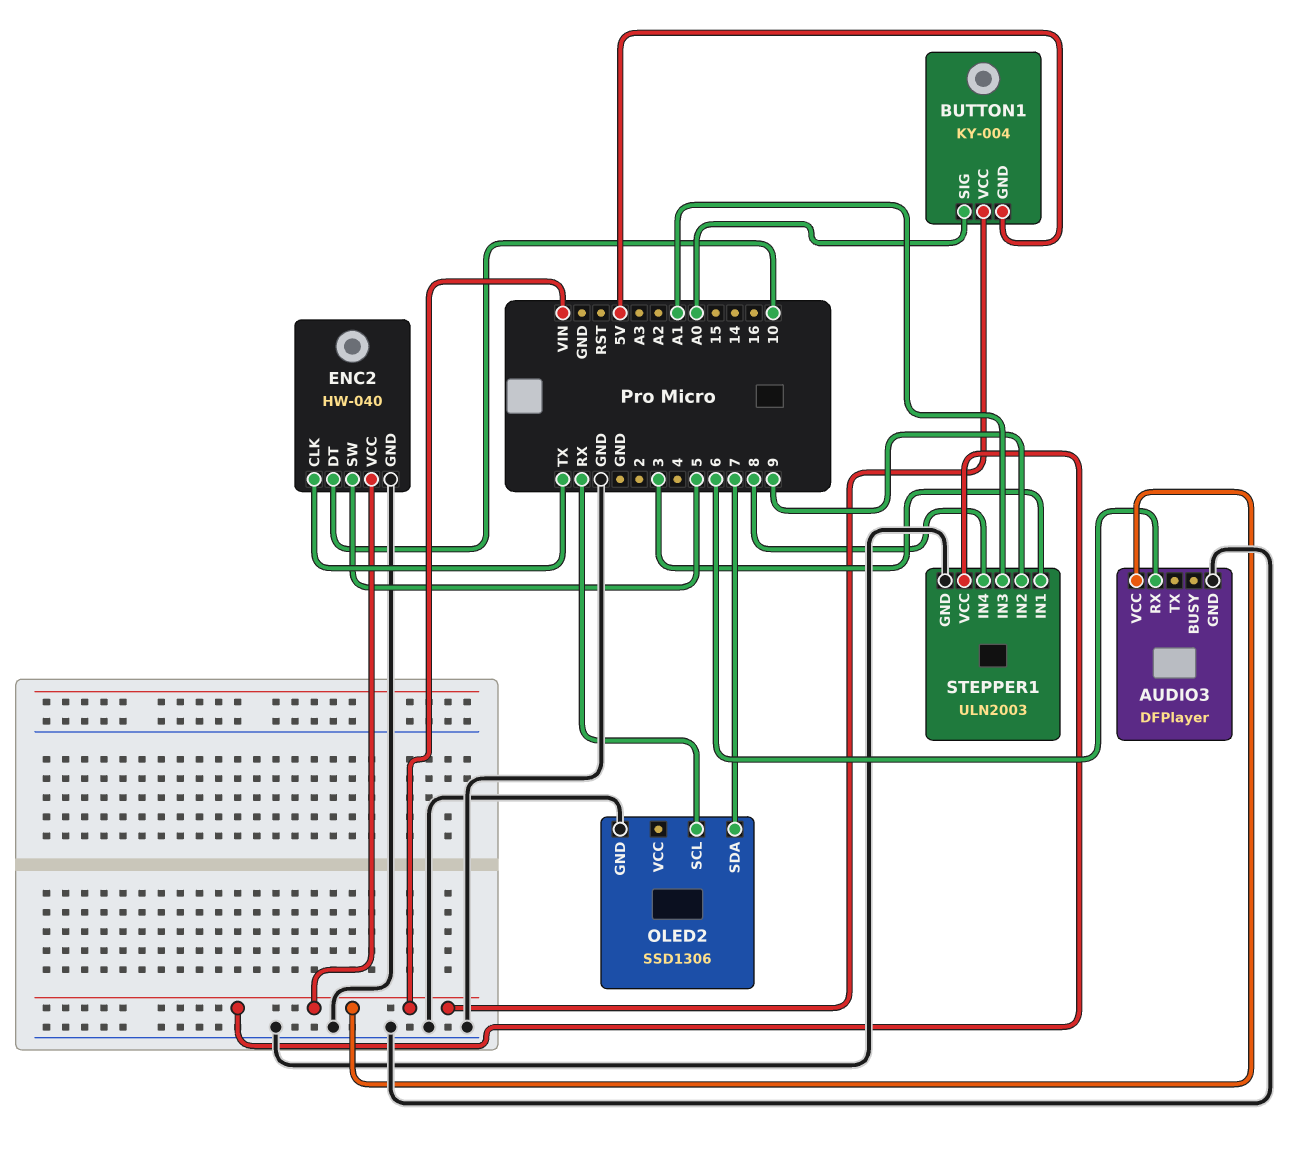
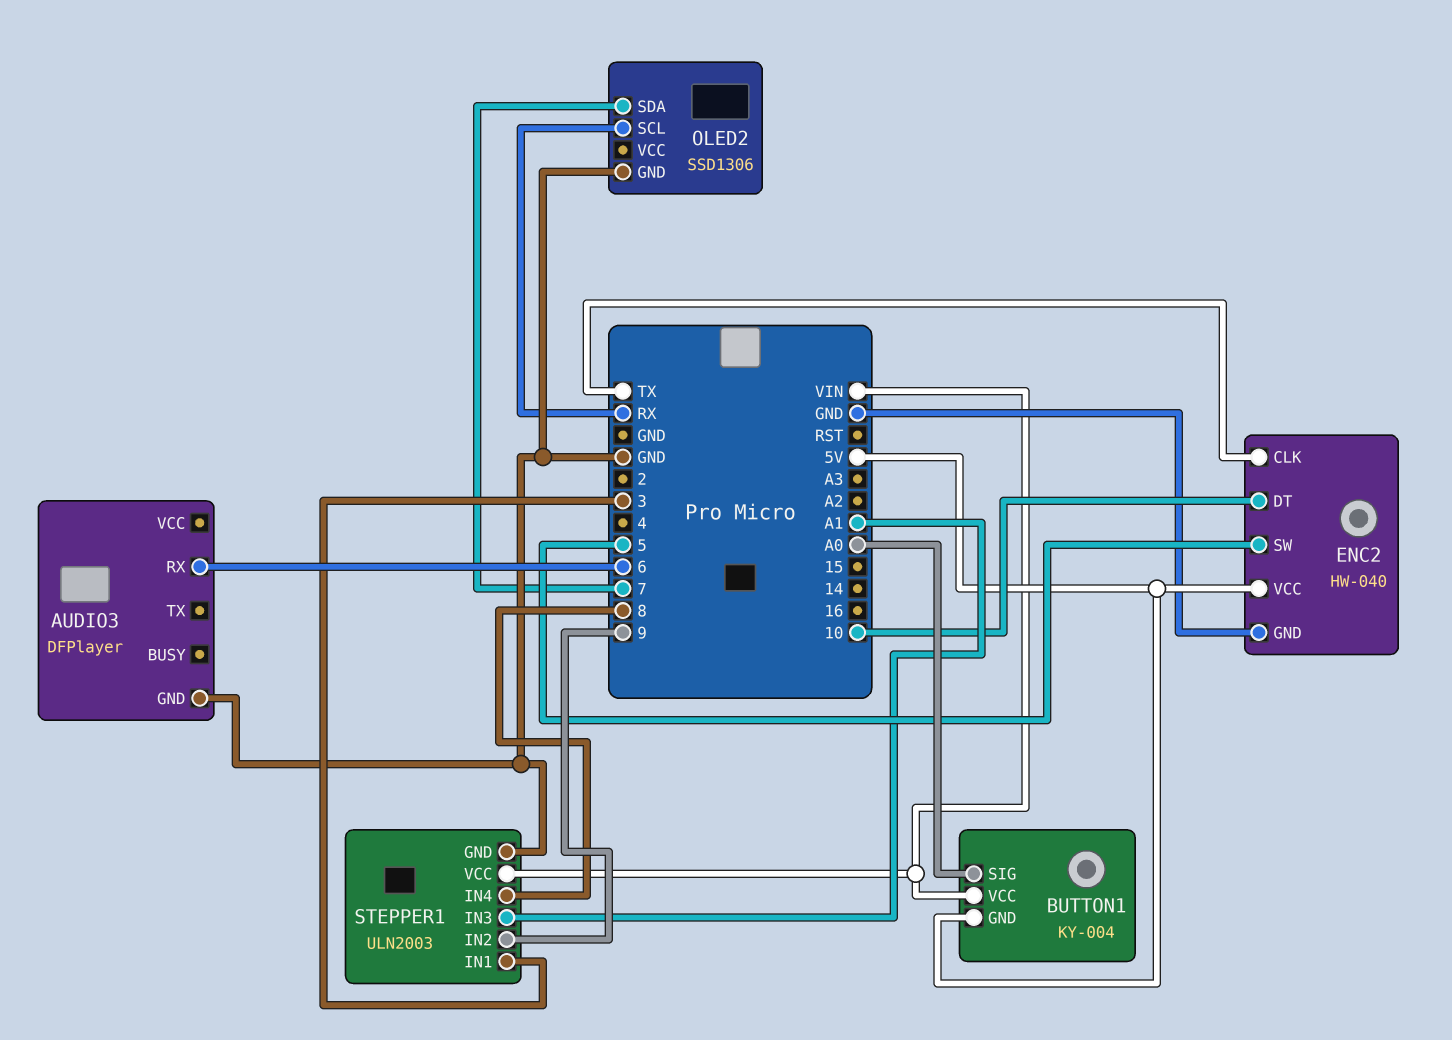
AUDIO3 pin VCC: VIN -> none
ENC2 pin VCC: VIN -> 5V

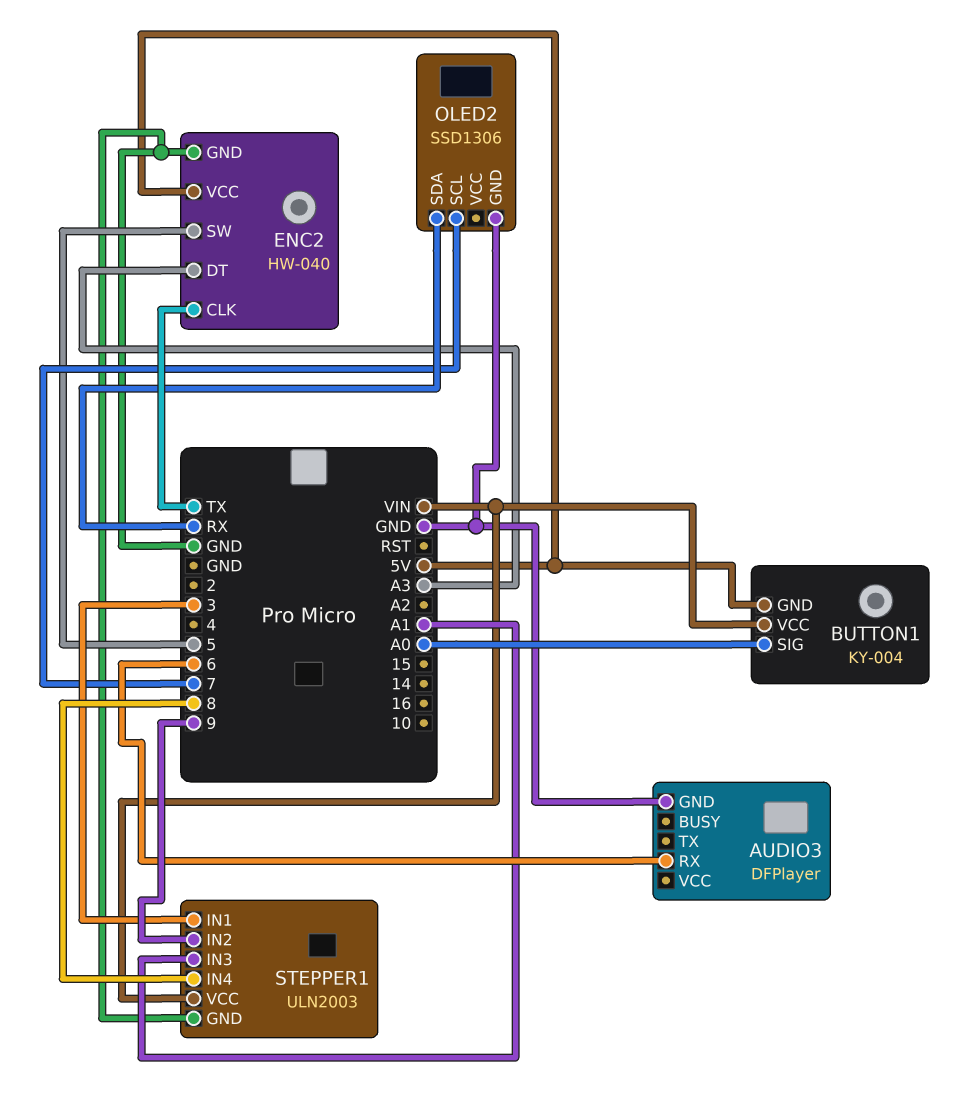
ENC2 pin DT: 10 -> A3
OLED2 pin SCL: RX -> 7
OLED2 pin SDA: 7 -> RX

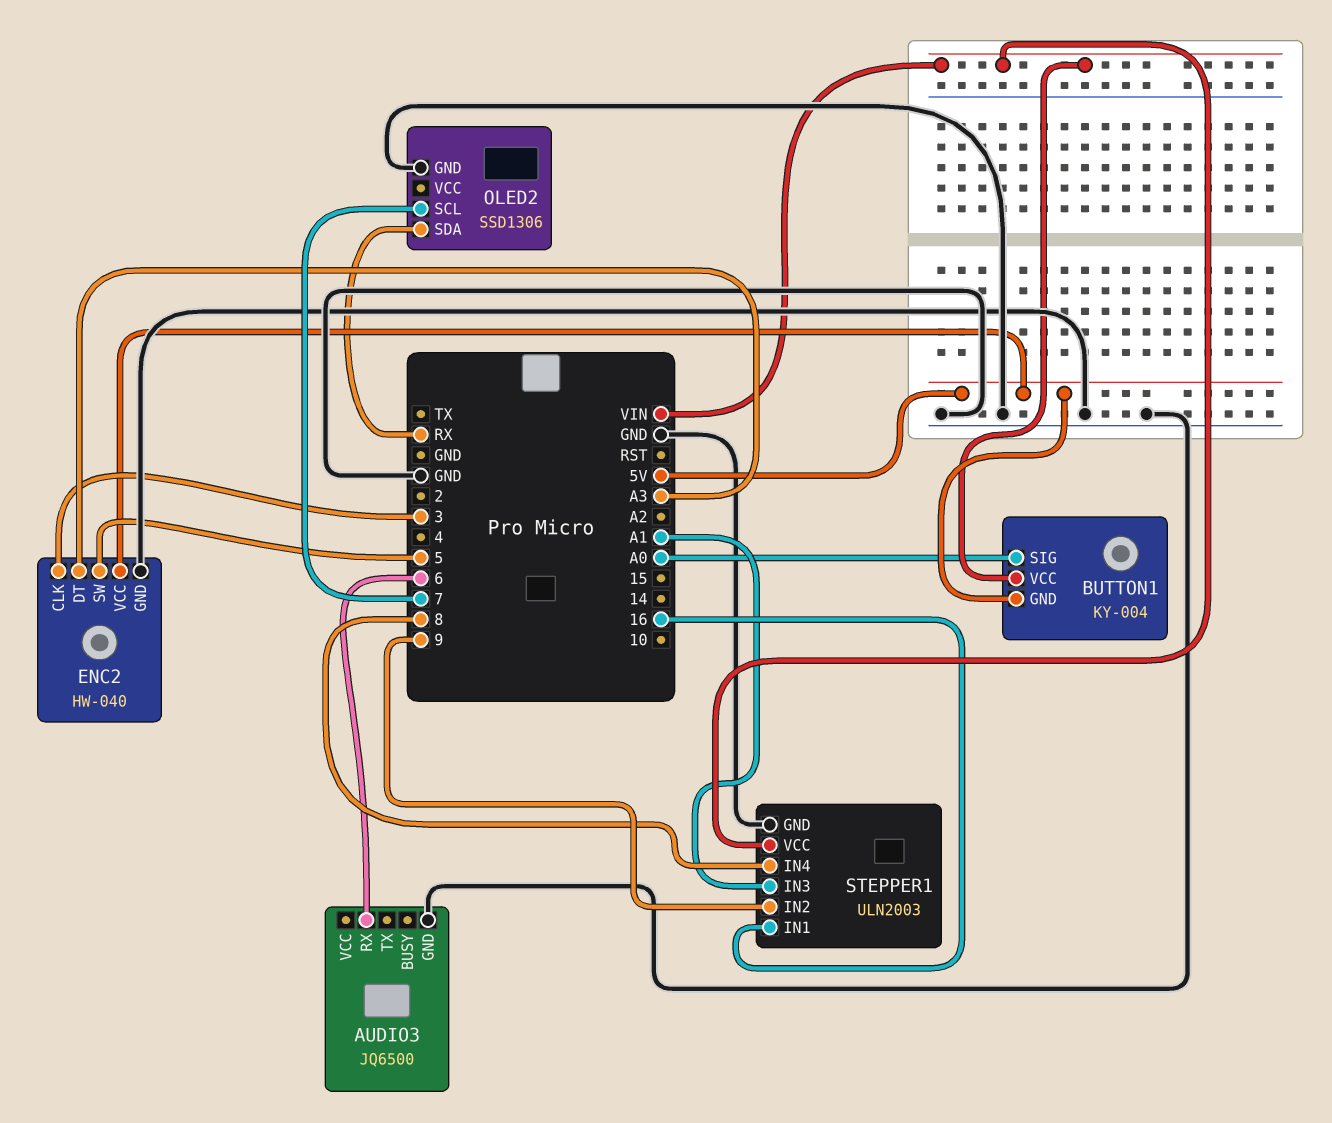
AUDIO3: DFPlayer -> JQ6500
ENC2 pin CLK: TX -> 3
STEPPER1 pin IN1: 3 -> 16

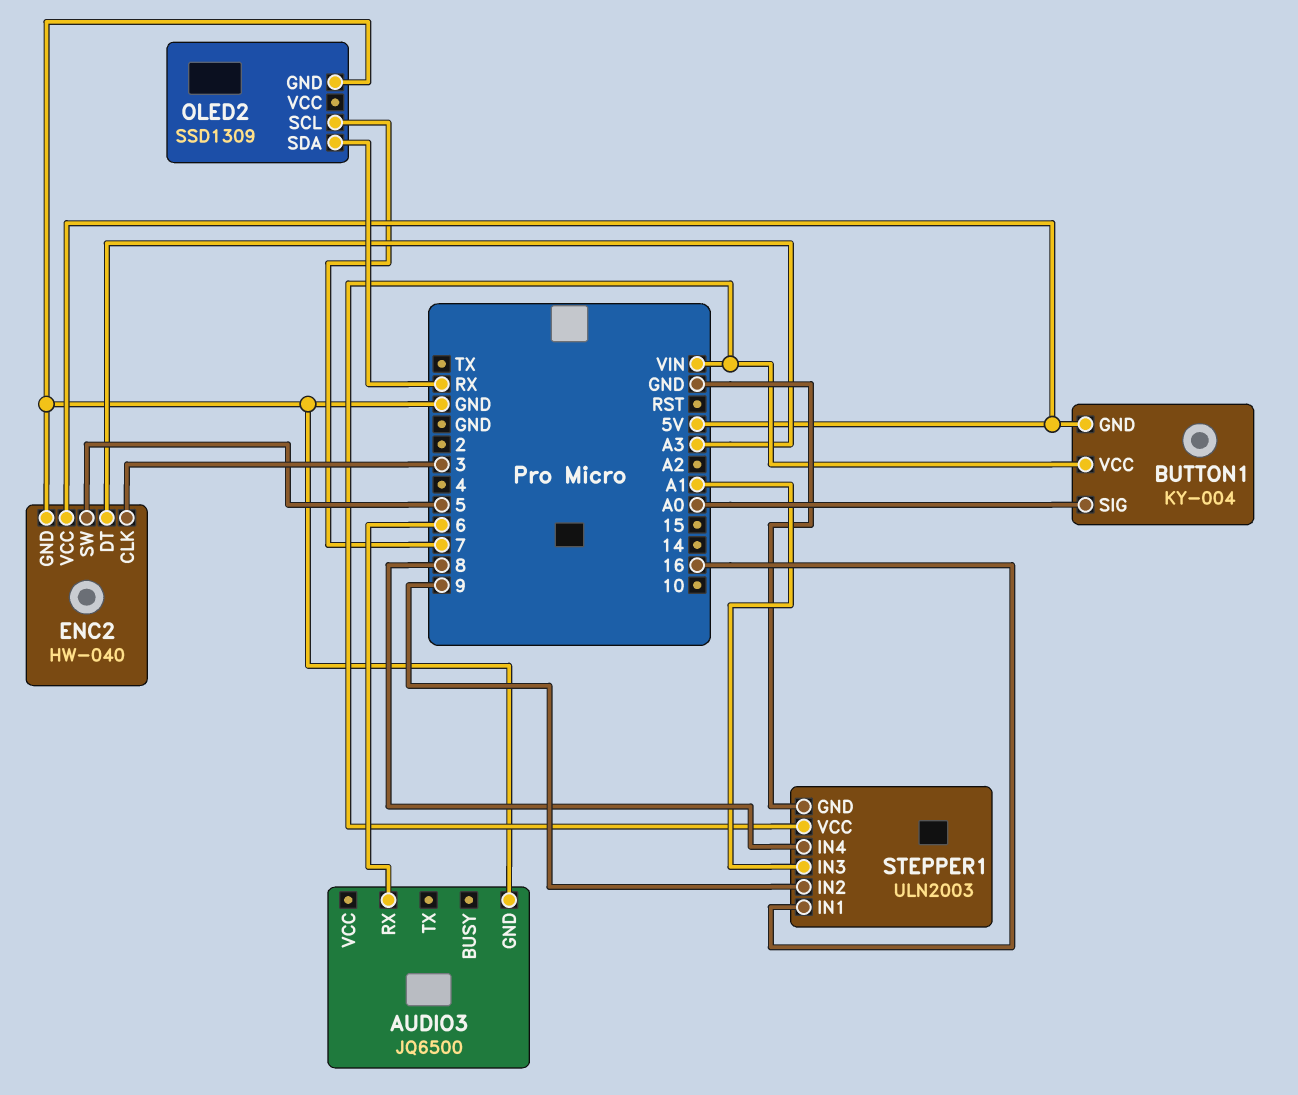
OLED2: SSD1306 -> SSD1309

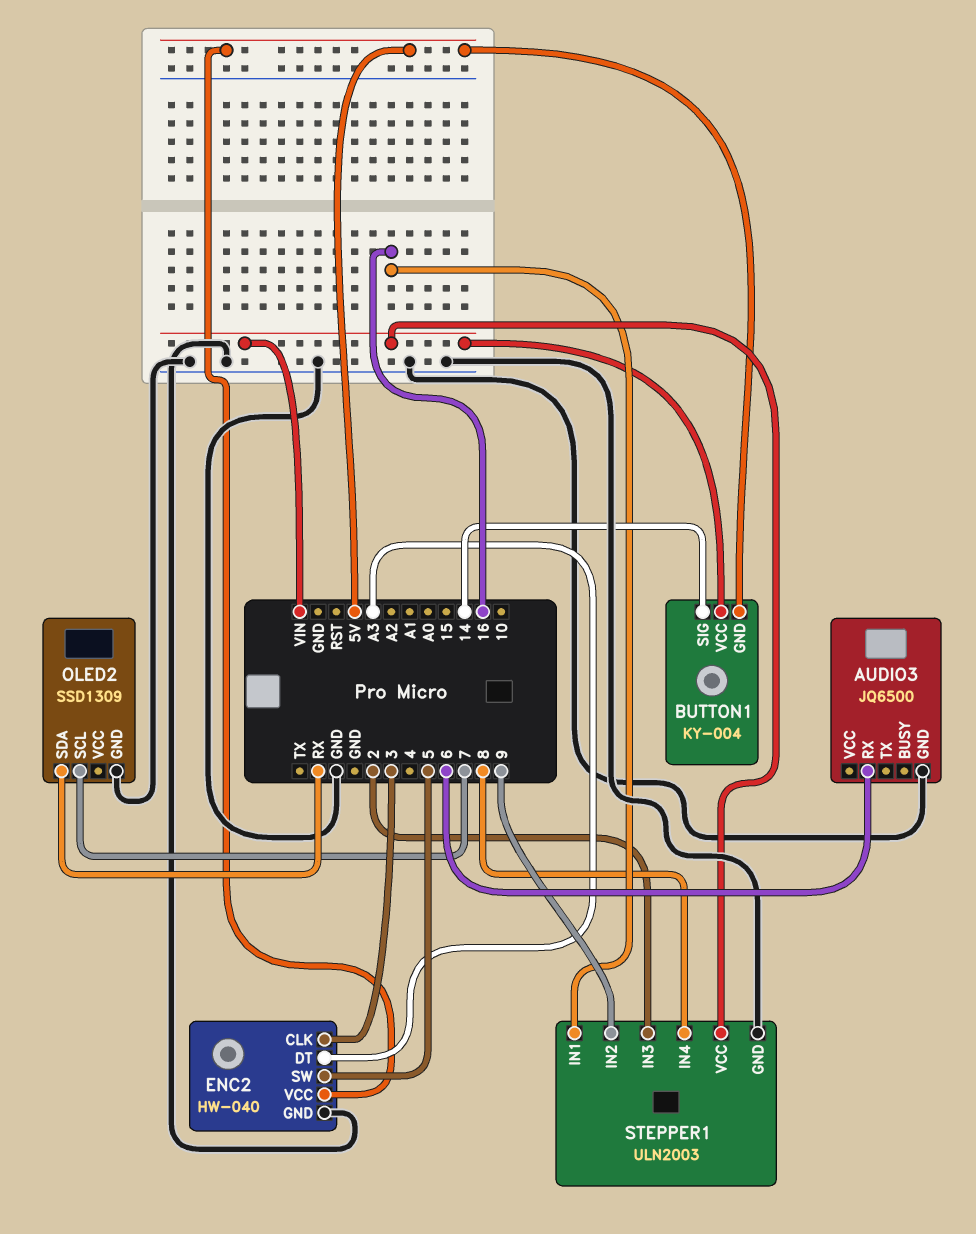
BUTTON1 pin SIG: A0 -> 14
STEPPER1 pin IN3: A1 -> 2

